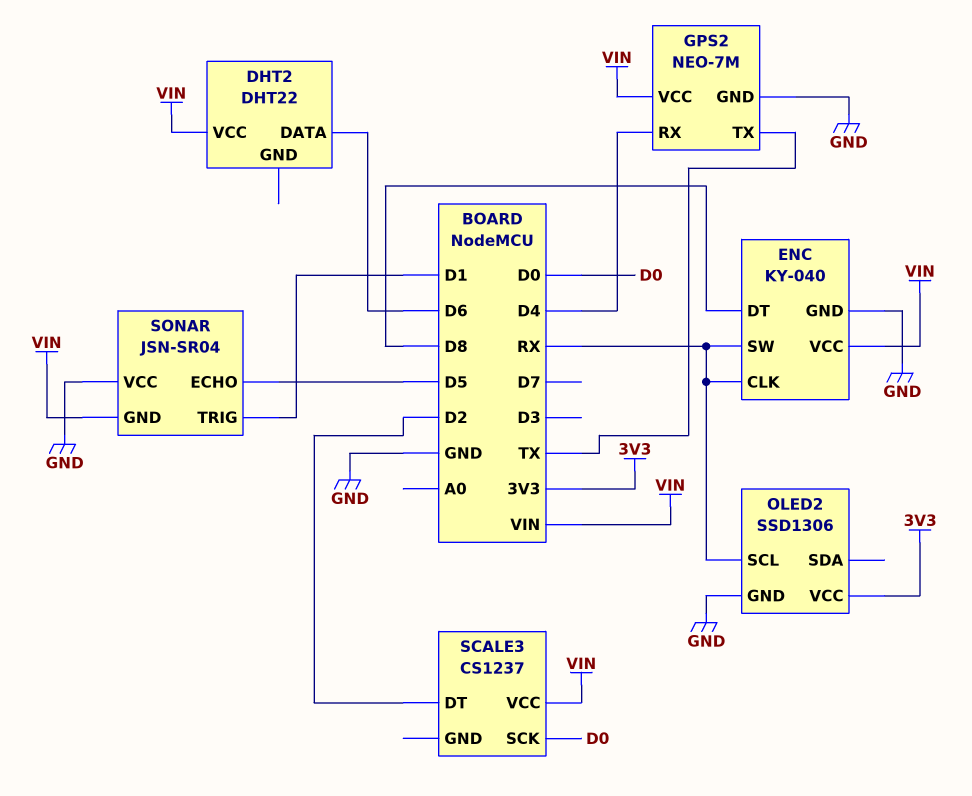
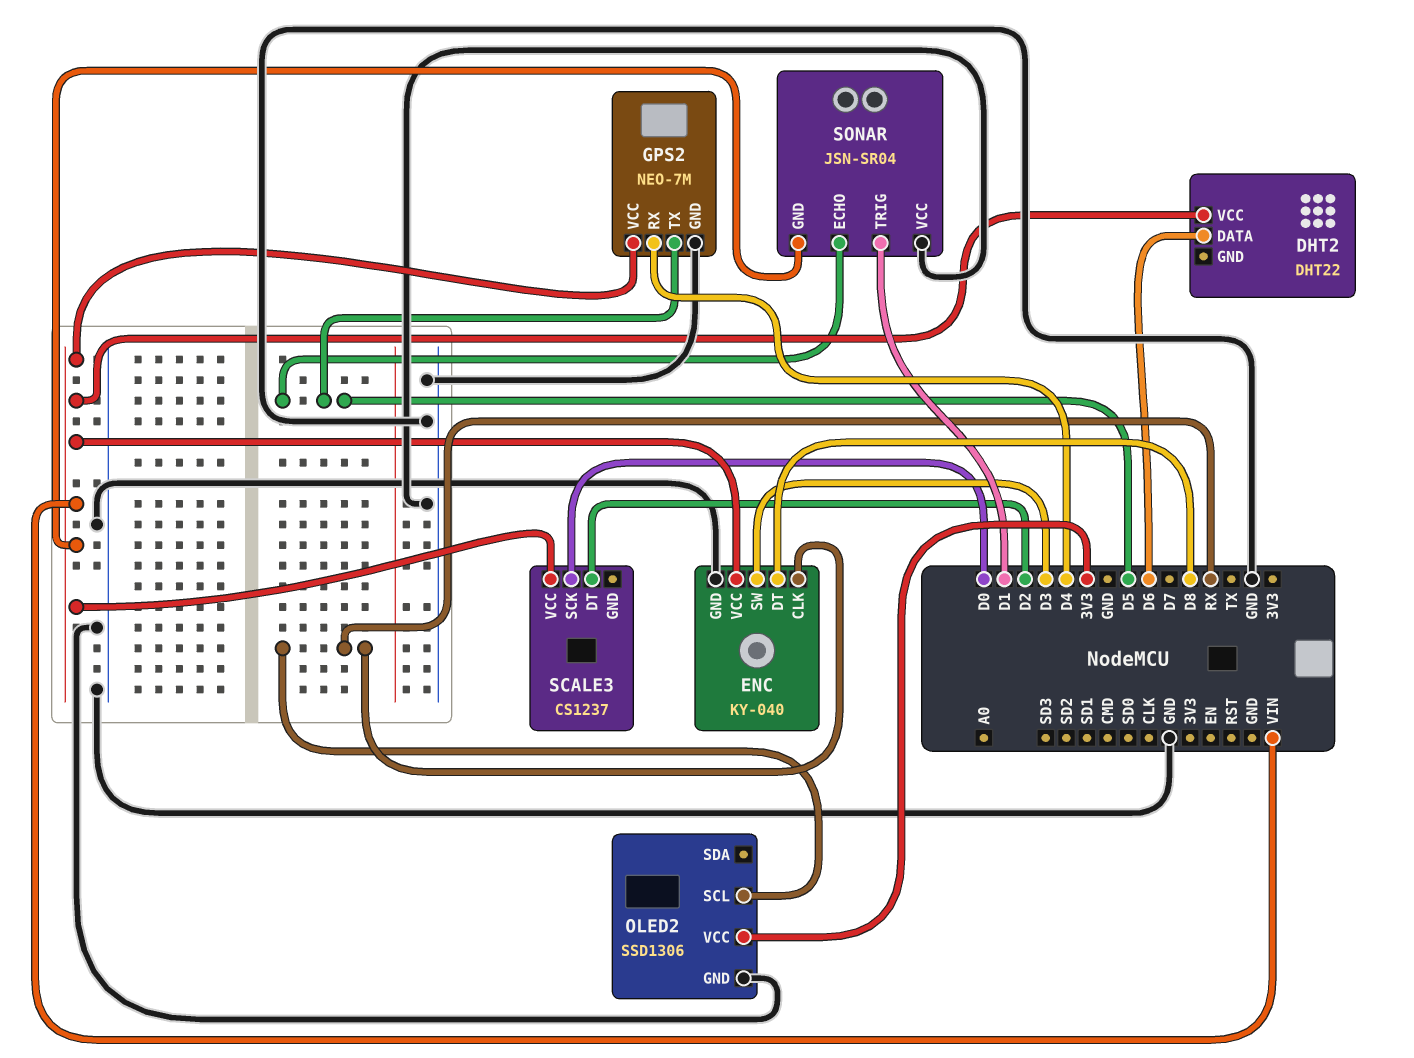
ENC pin SW: RX -> D3
GPS2 pin TX: TX -> D5

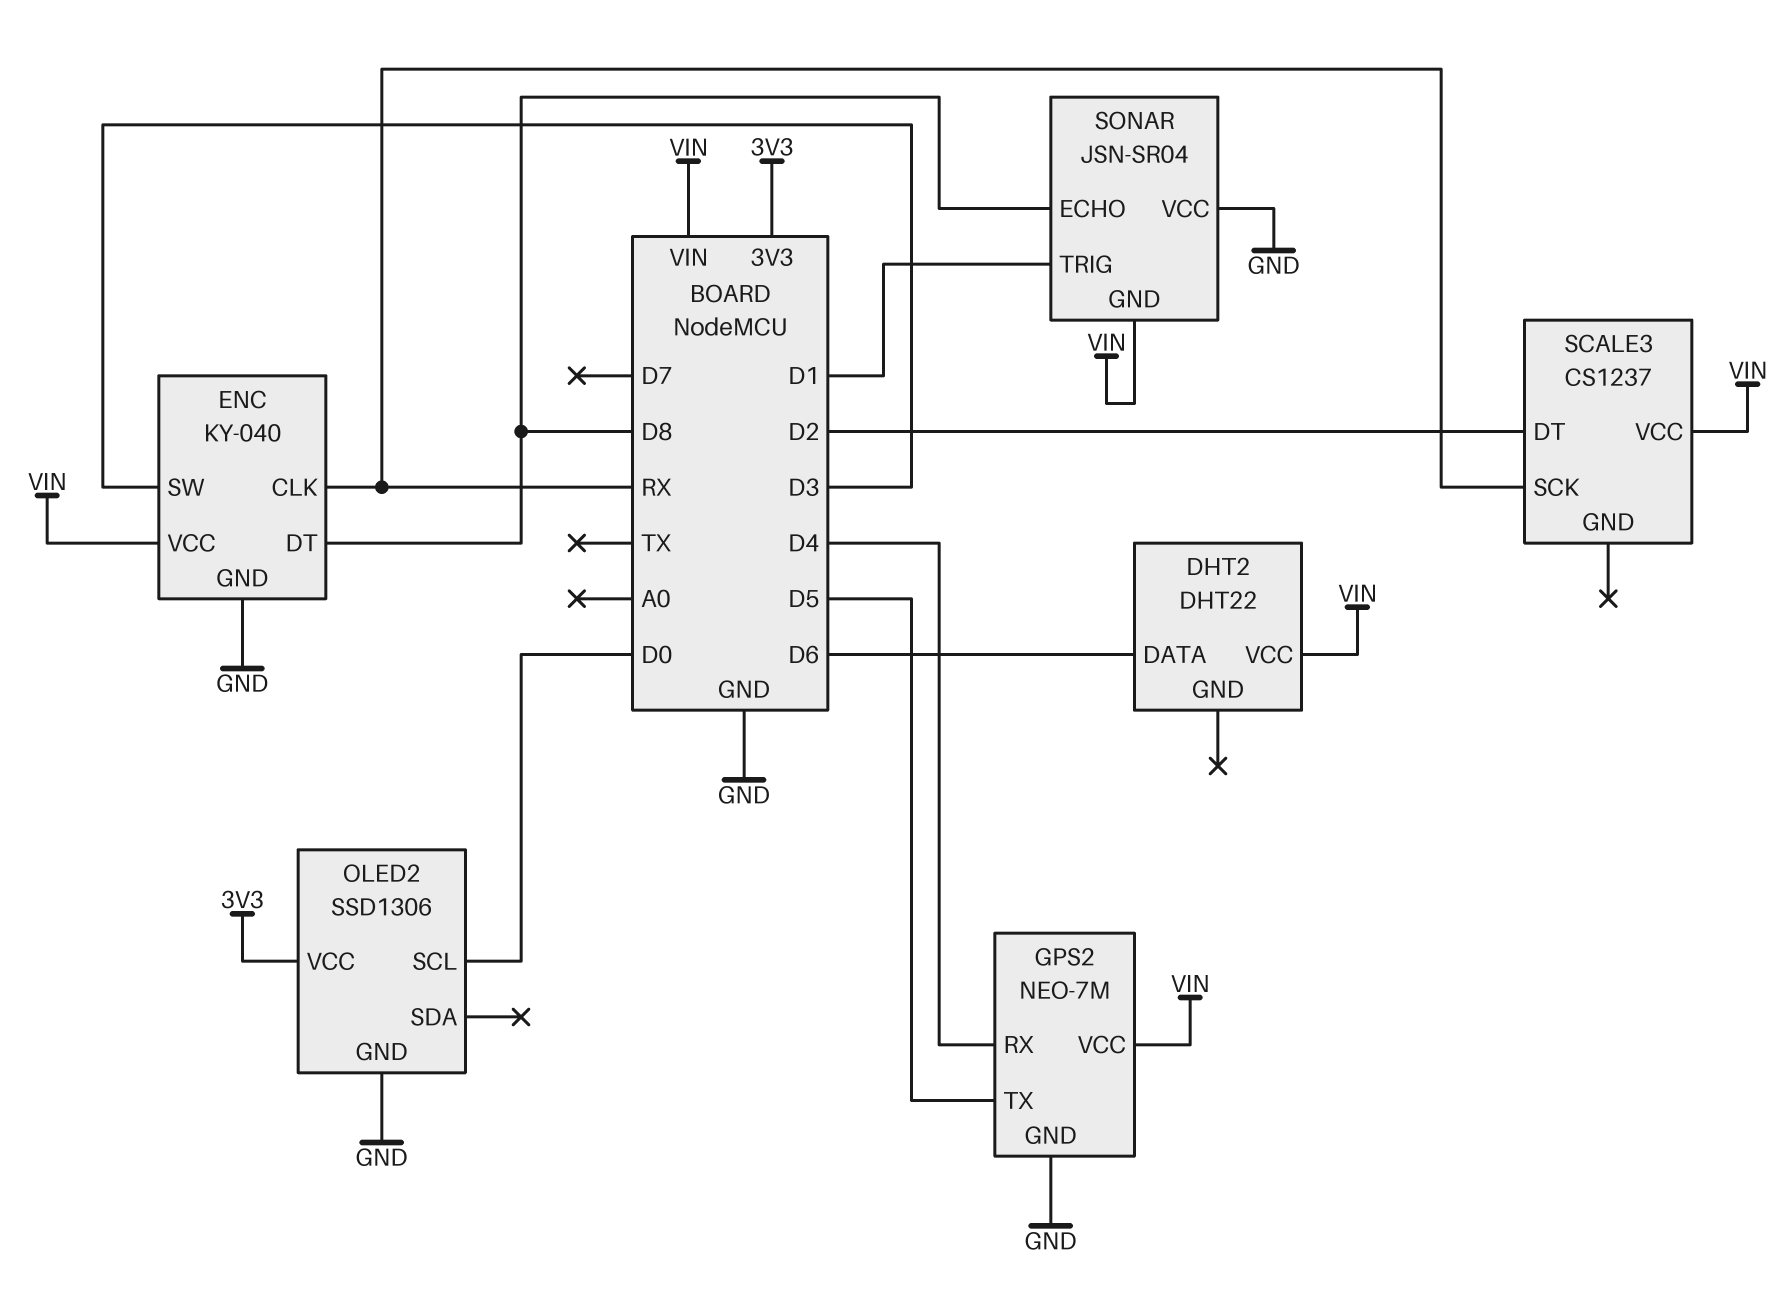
OLED2 pin SCL: RX -> D0
SCALE3 pin SCK: D0 -> RX
SONAR pin ECHO: D5 -> D8

